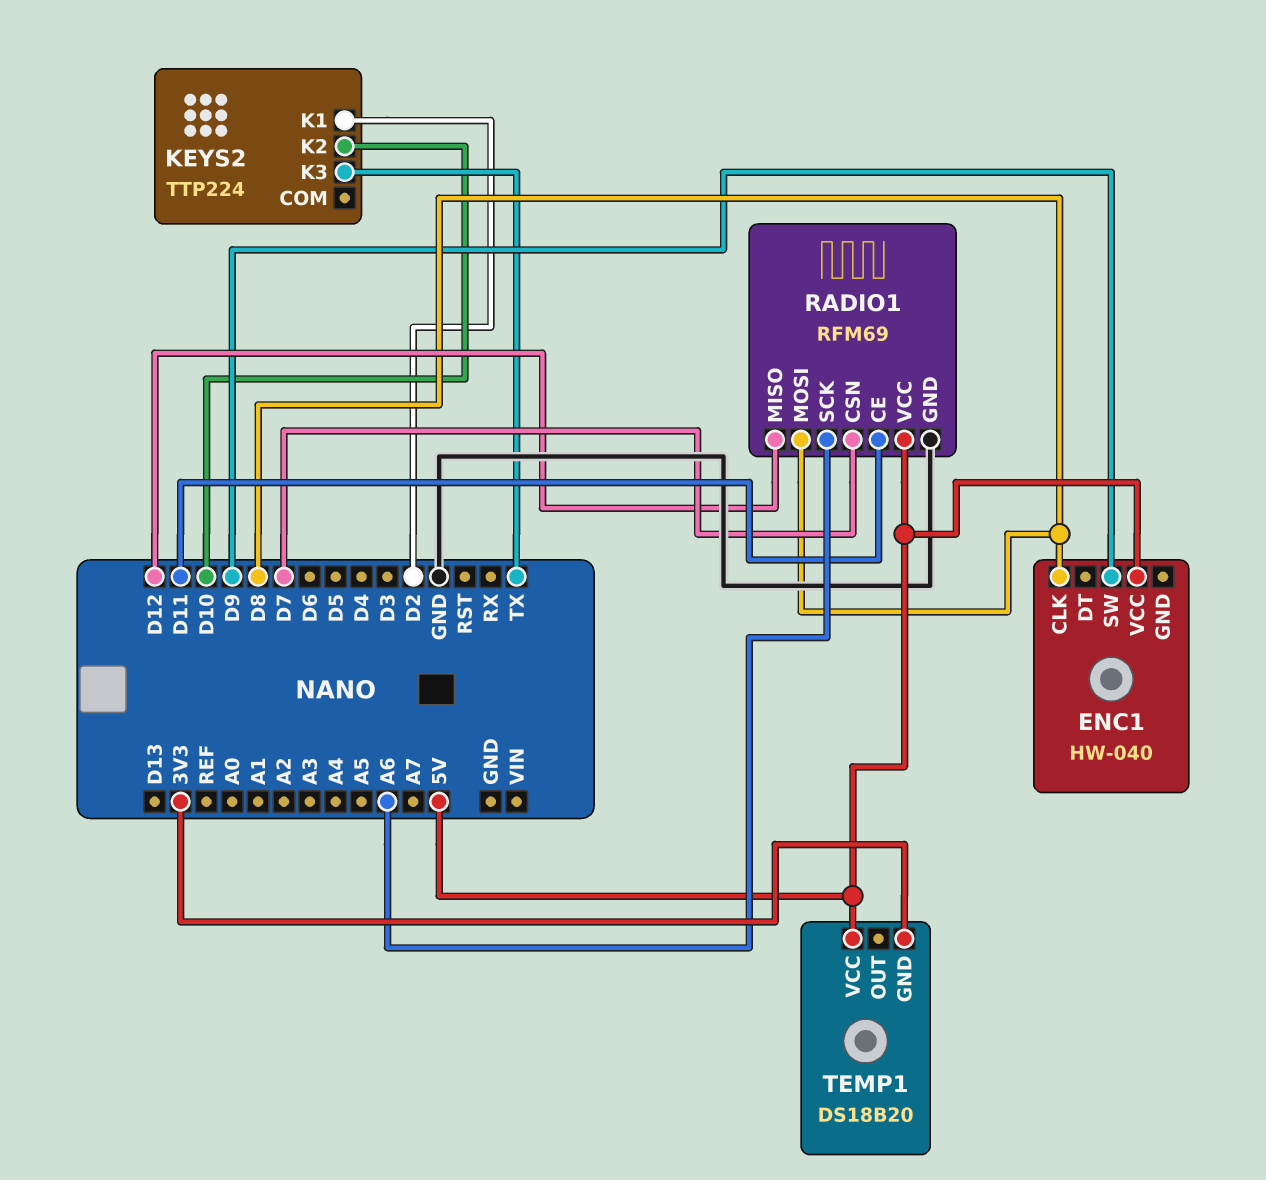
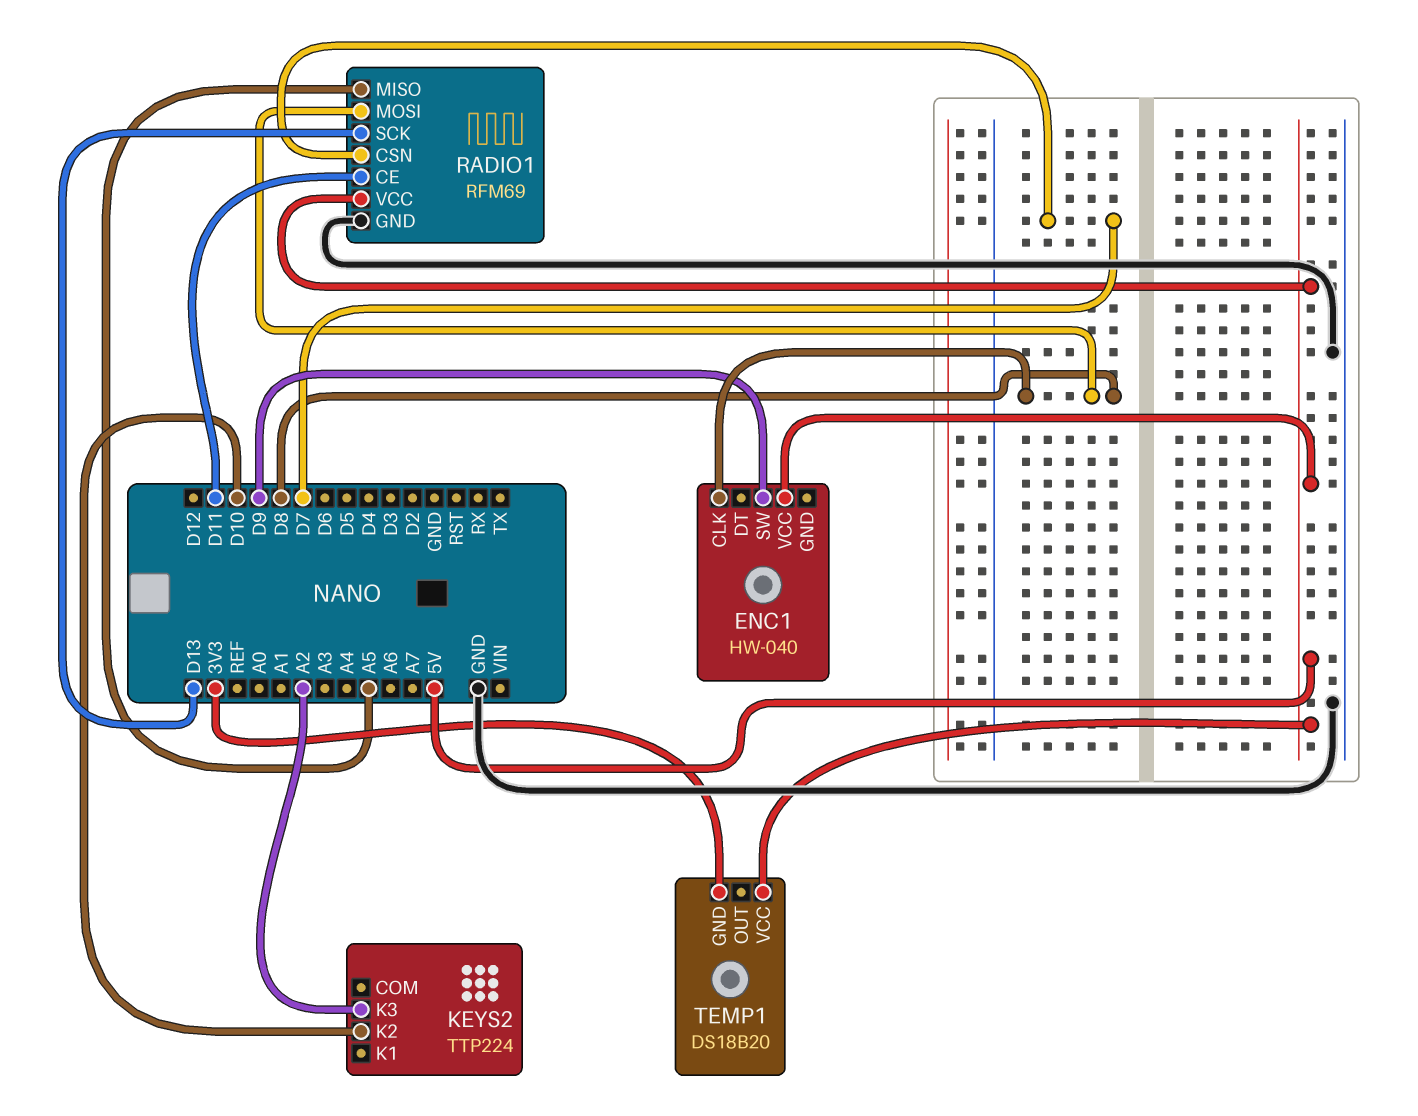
KEYS2 pin K1: D2 -> none
KEYS2 pin K3: TX -> A2
RADIO1 pin MISO: D12 -> A5
RADIO1 pin SCK: A6 -> D13

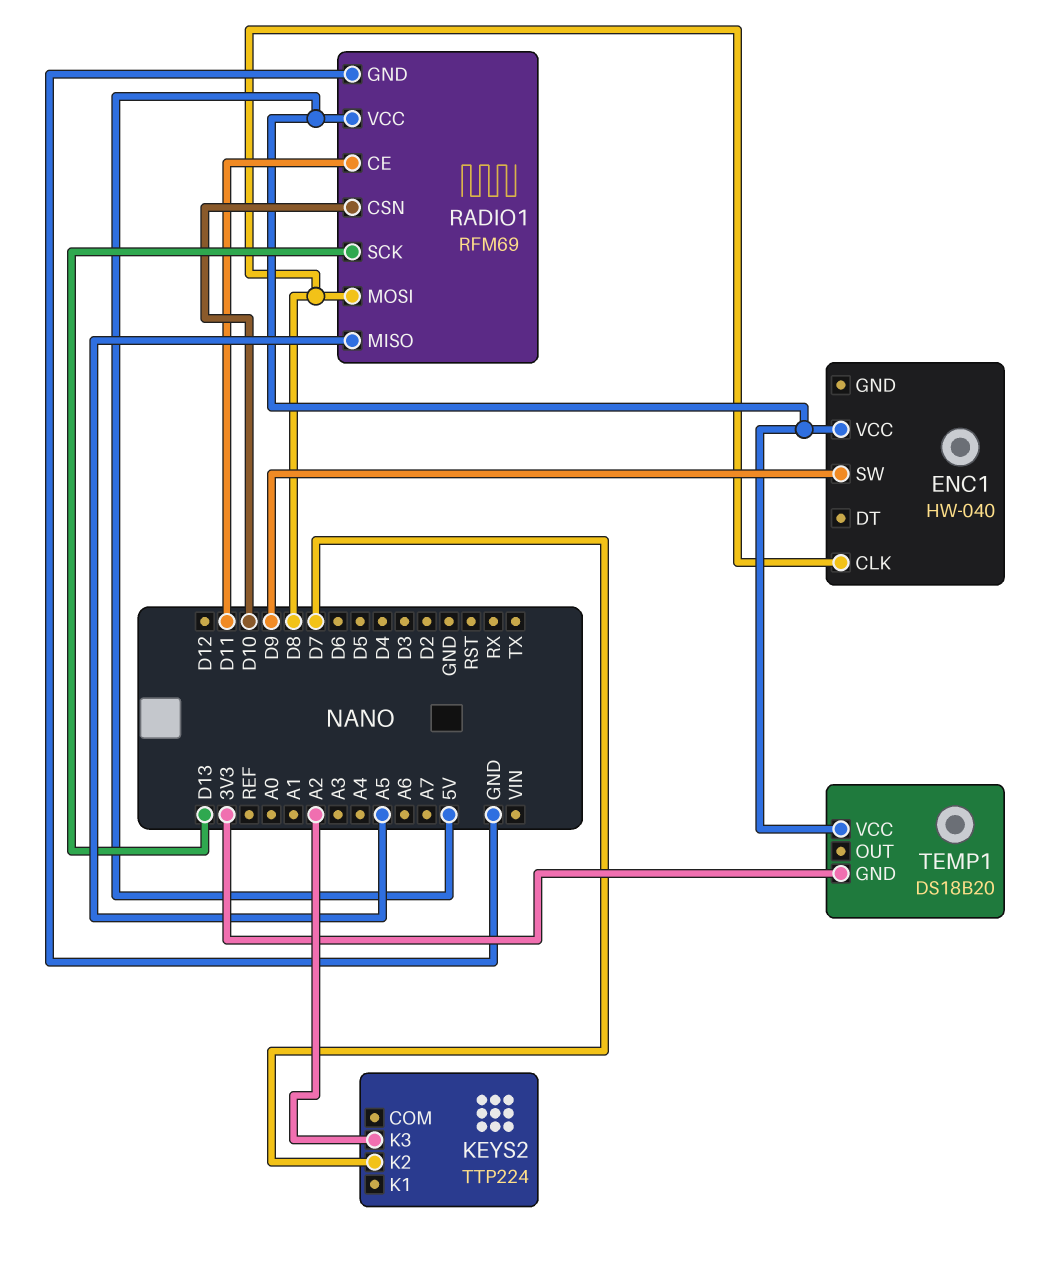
KEYS2 pin K2: D10 -> D7
RADIO1 pin CSN: D7 -> D10

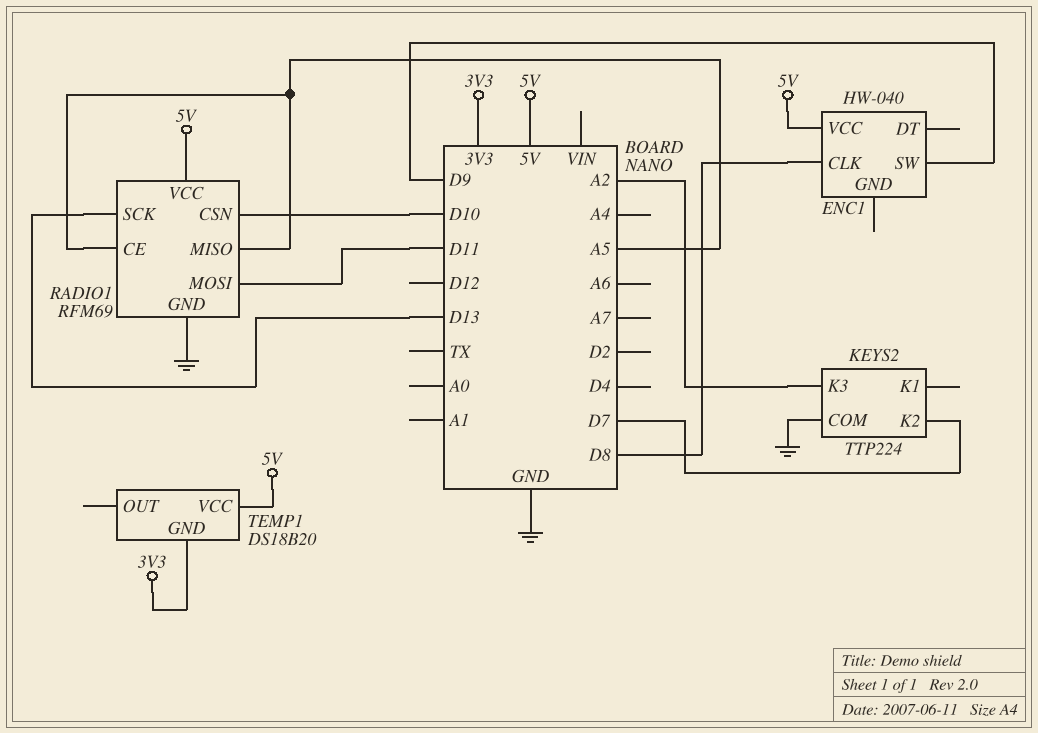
KEYS2 pin COM: none -> GND
RADIO1 pin CE: D11 -> A5
RADIO1 pin MOSI: D8 -> D11

